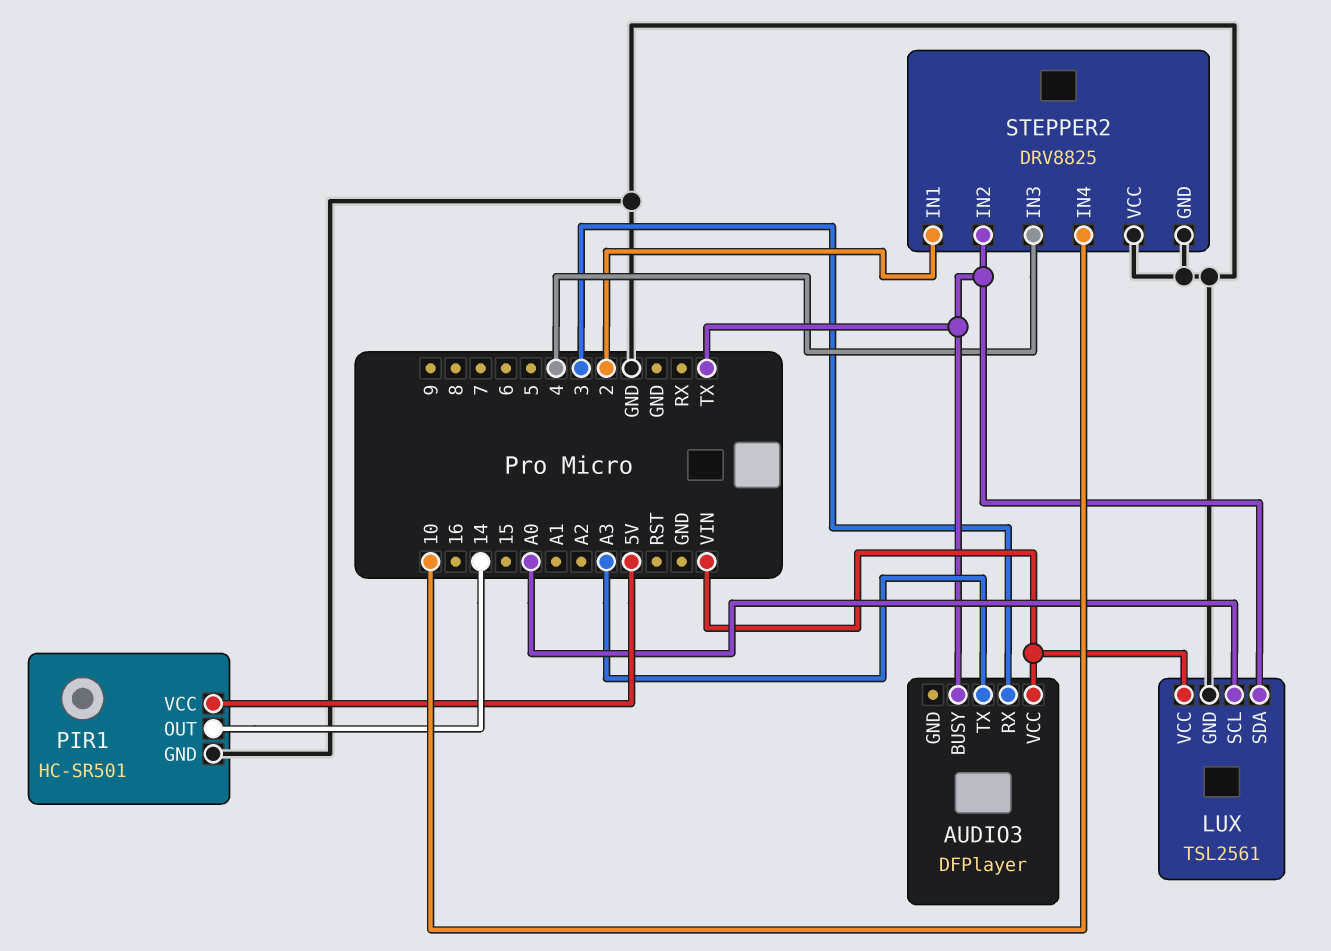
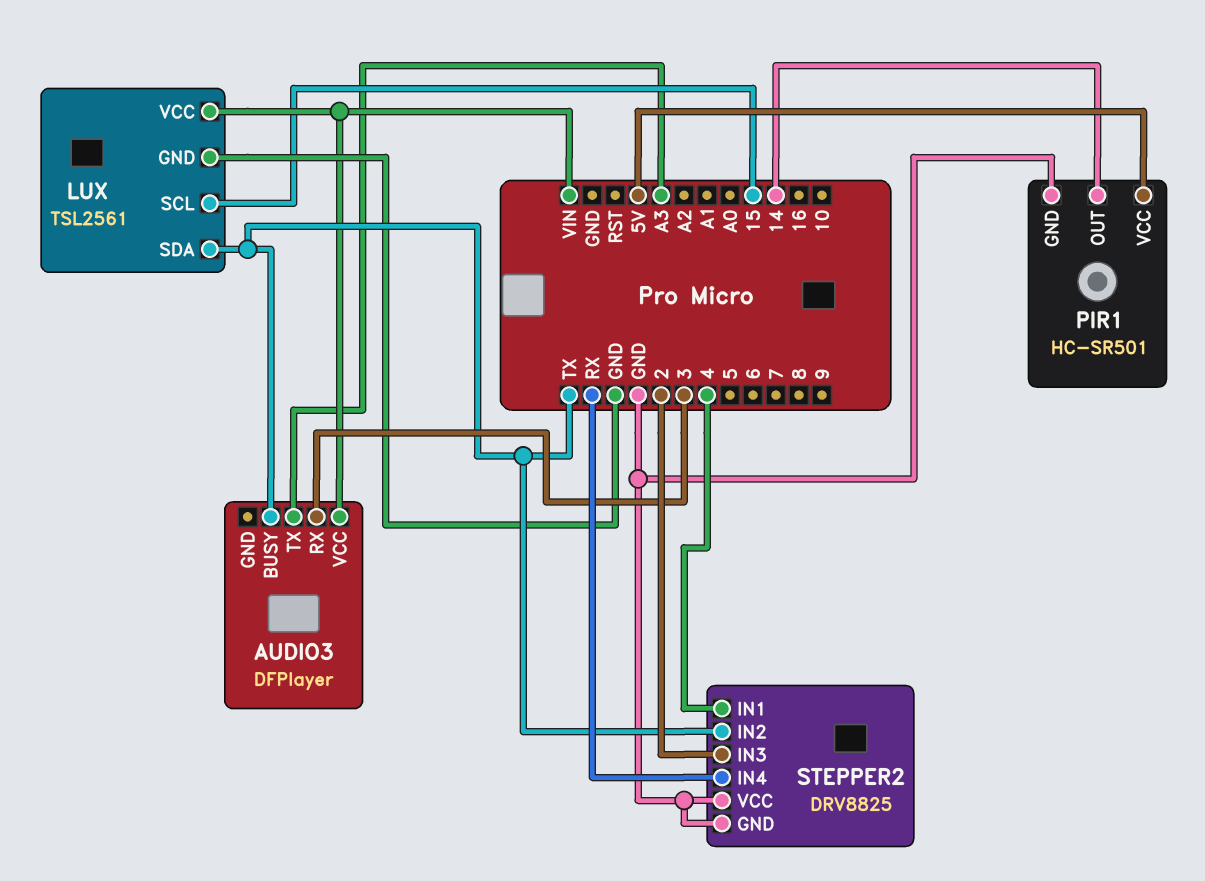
LUX pin SCL: A0 -> 15
STEPPER2 pin IN1: 2 -> 4
STEPPER2 pin IN3: 4 -> 2
STEPPER2 pin IN4: 10 -> RX

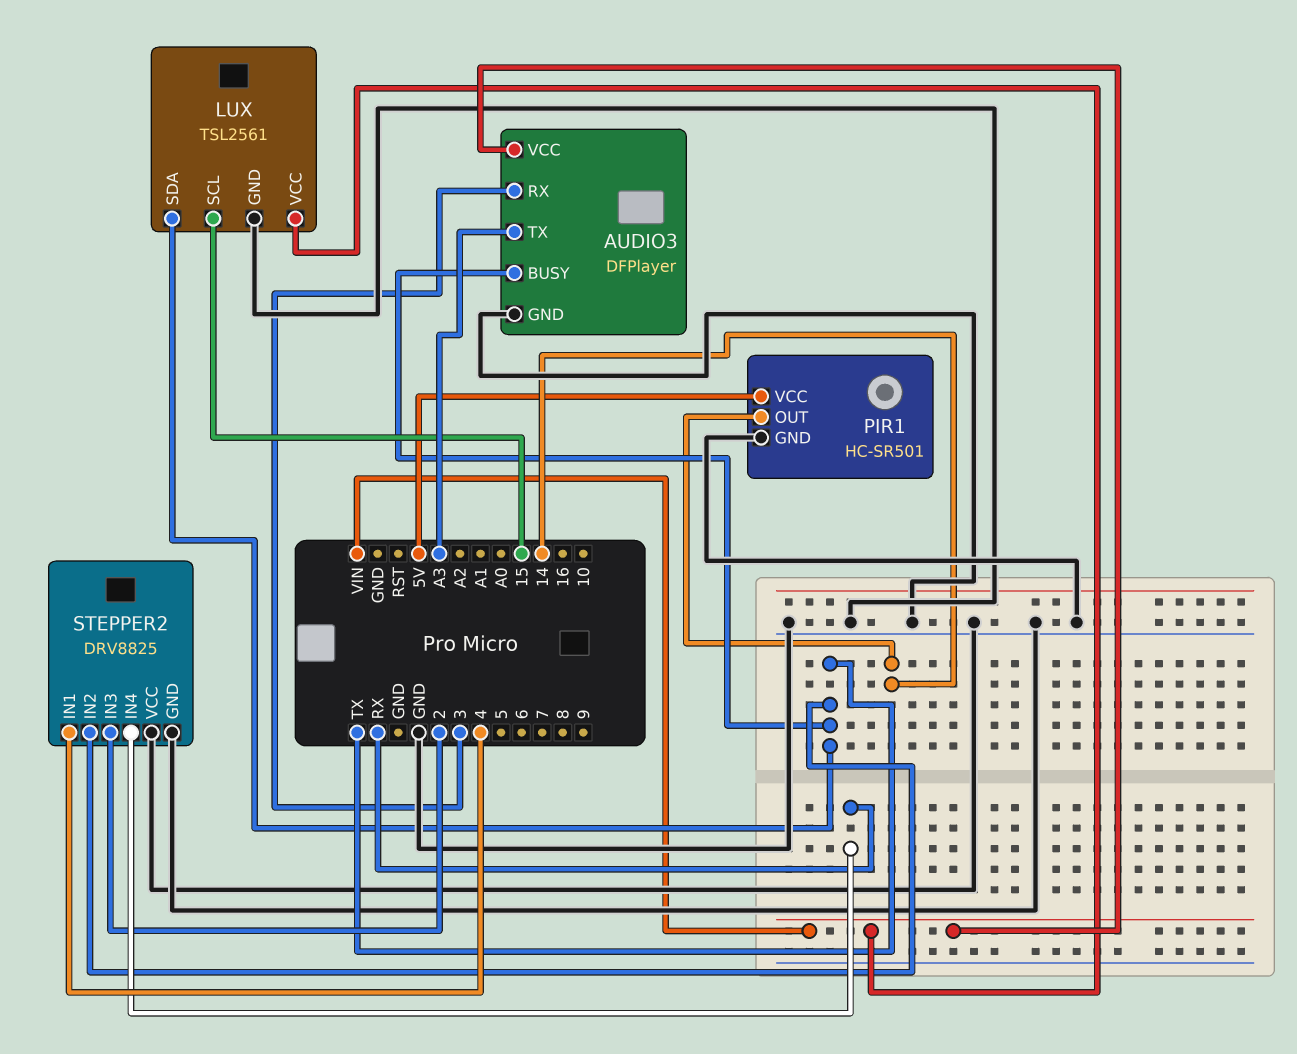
AUDIO3 pin GND: none -> GND

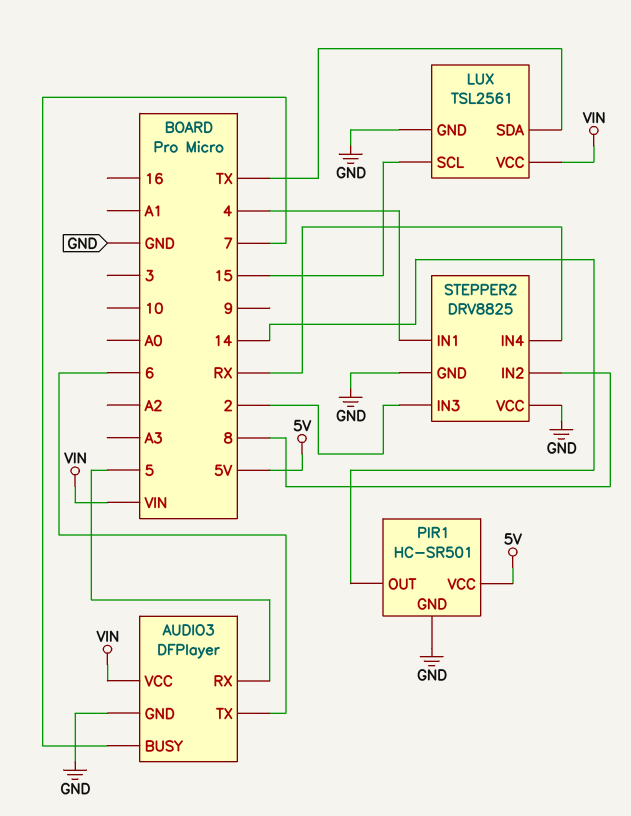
AUDIO3 pin BUSY: TX -> 7
AUDIO3 pin RX: 3 -> 5
AUDIO3 pin TX: A3 -> 6
STEPPER2 pin IN2: TX -> 8

